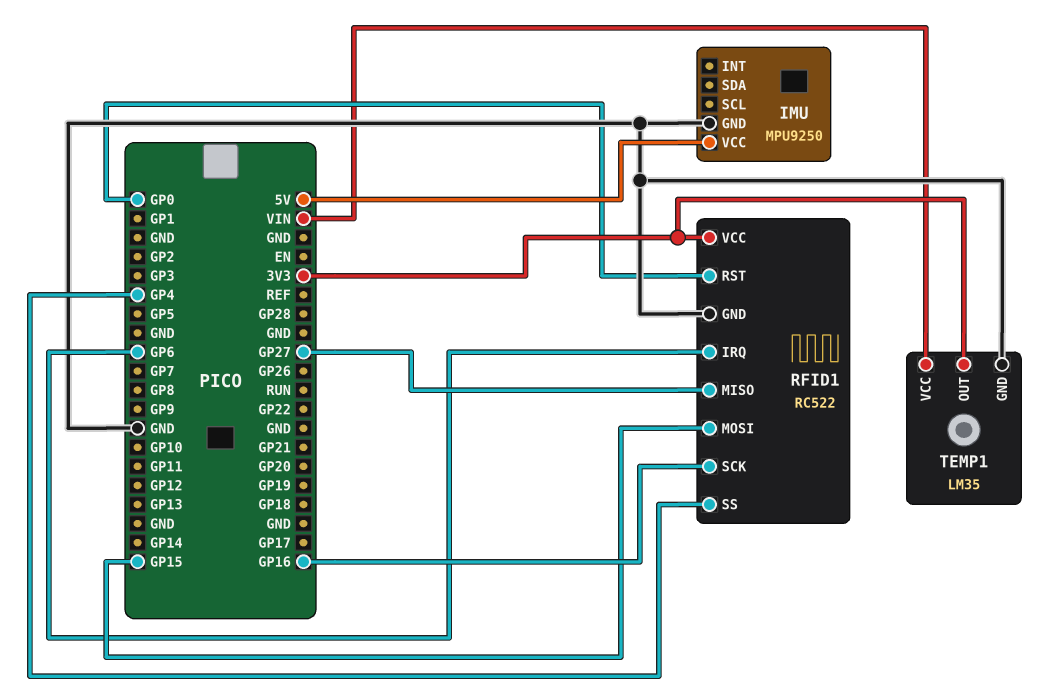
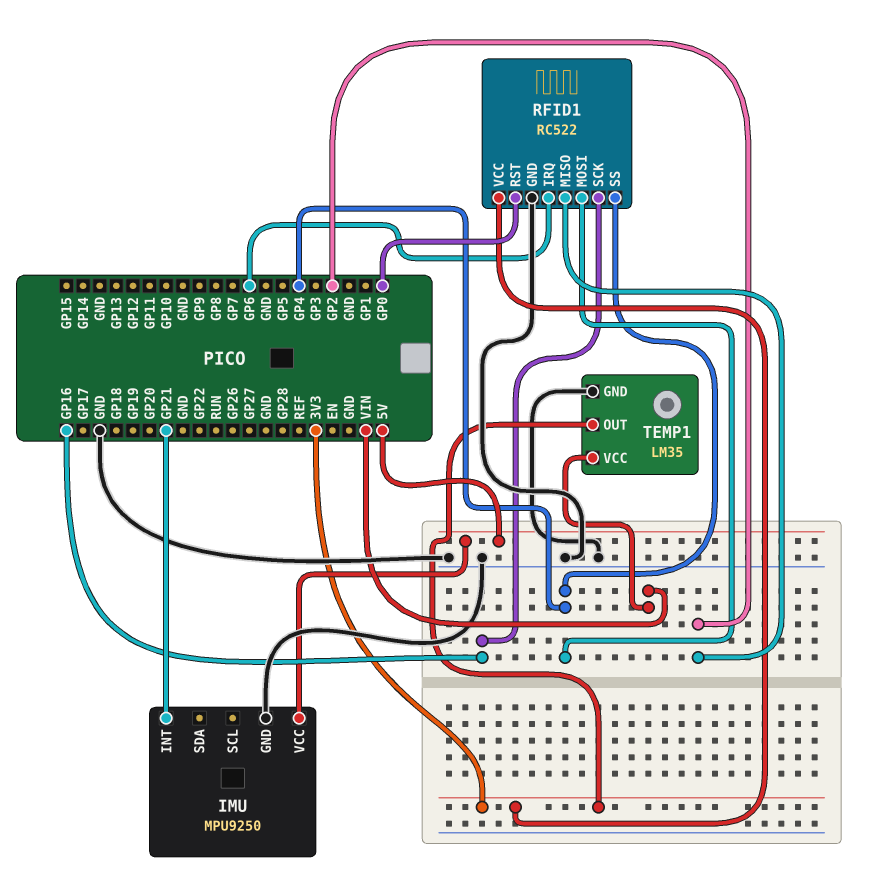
IMU pin INT: none -> GP21
RFID1 pin MISO: GP27 -> GP2
RFID1 pin MOSI: GP15 -> GP4

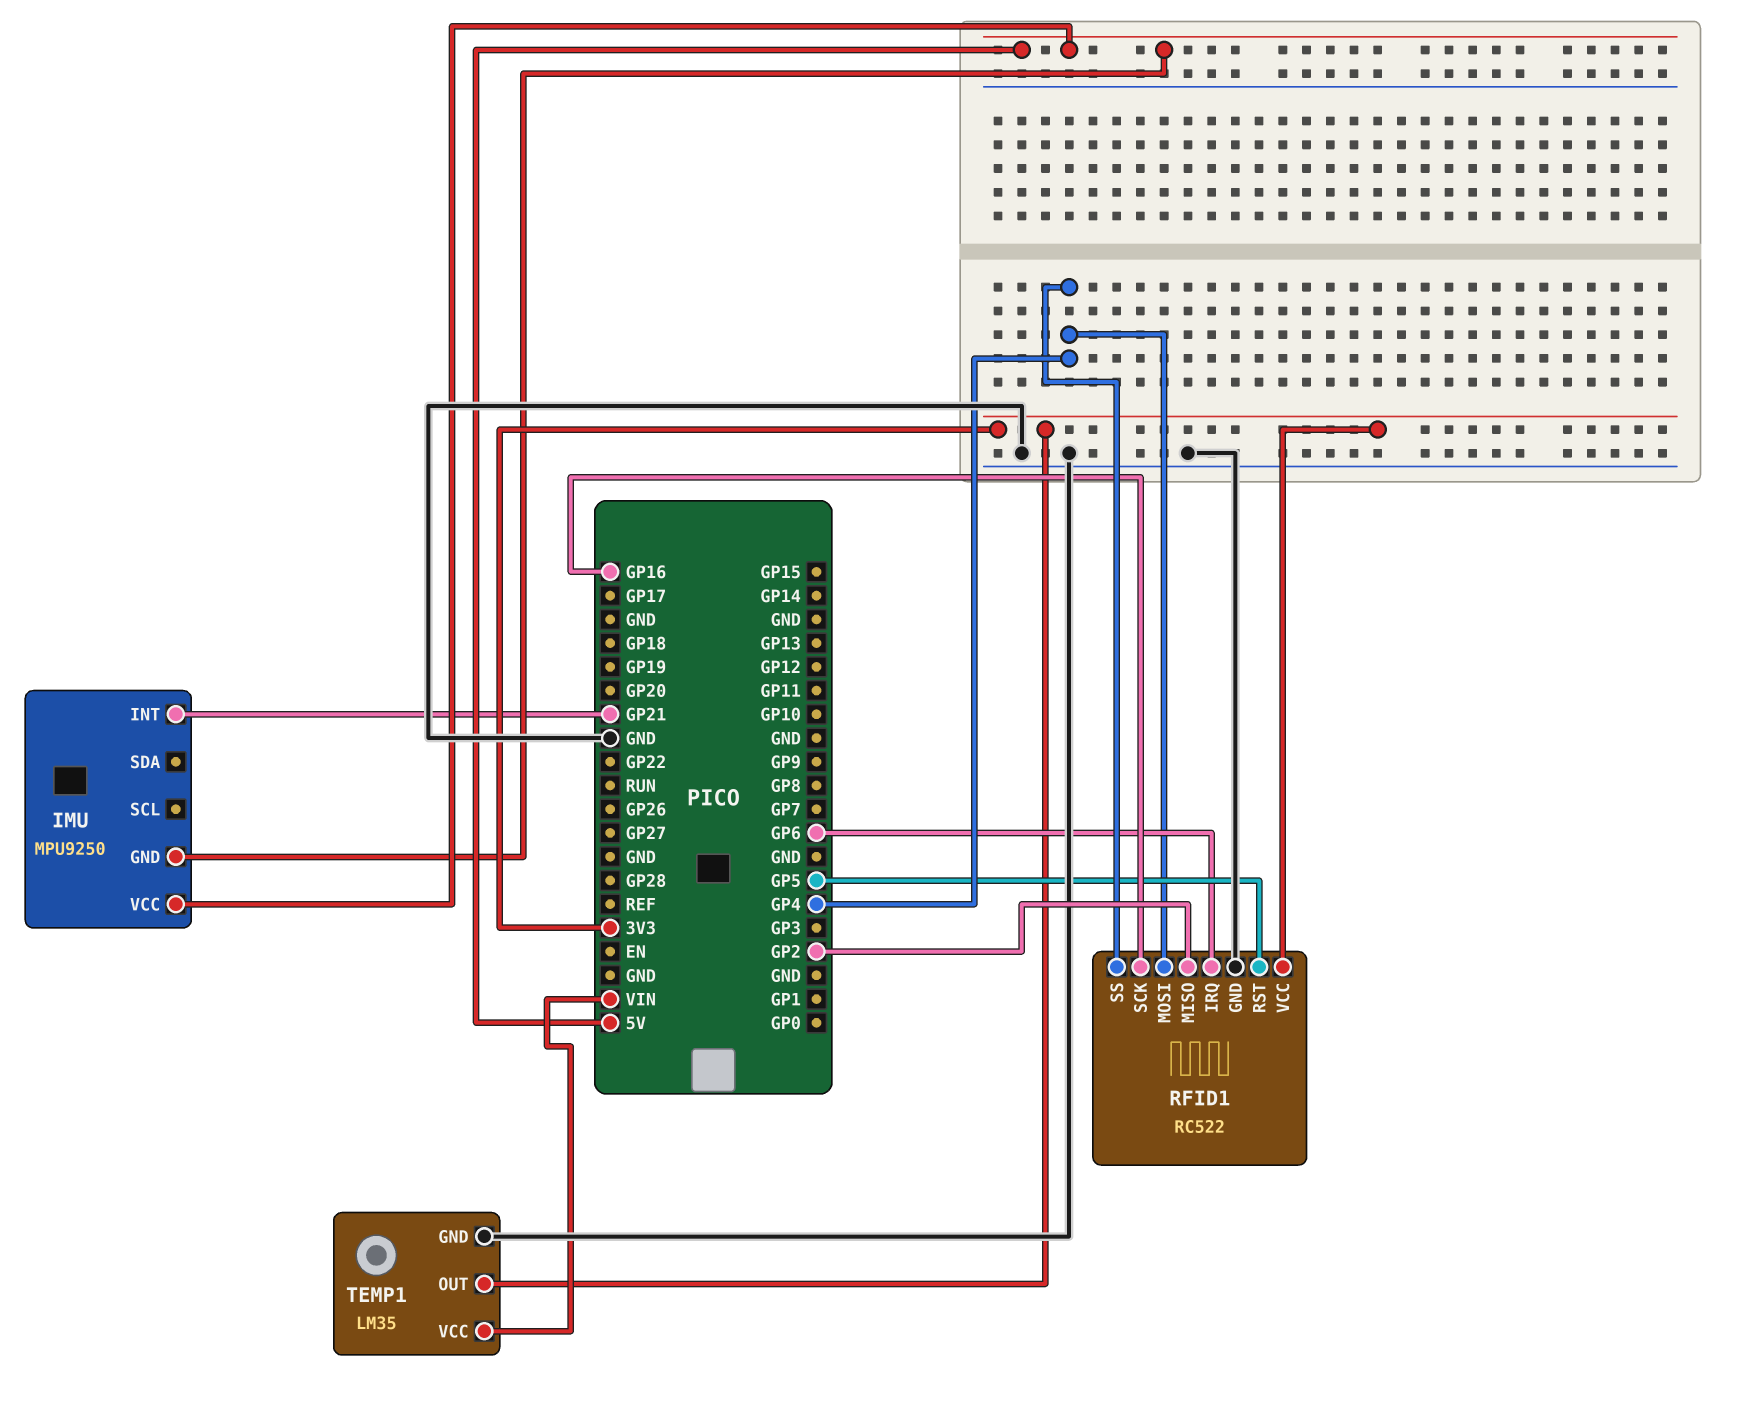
IMU pin GND: GND -> 5V
RFID1 pin RST: GP0 -> GP5

